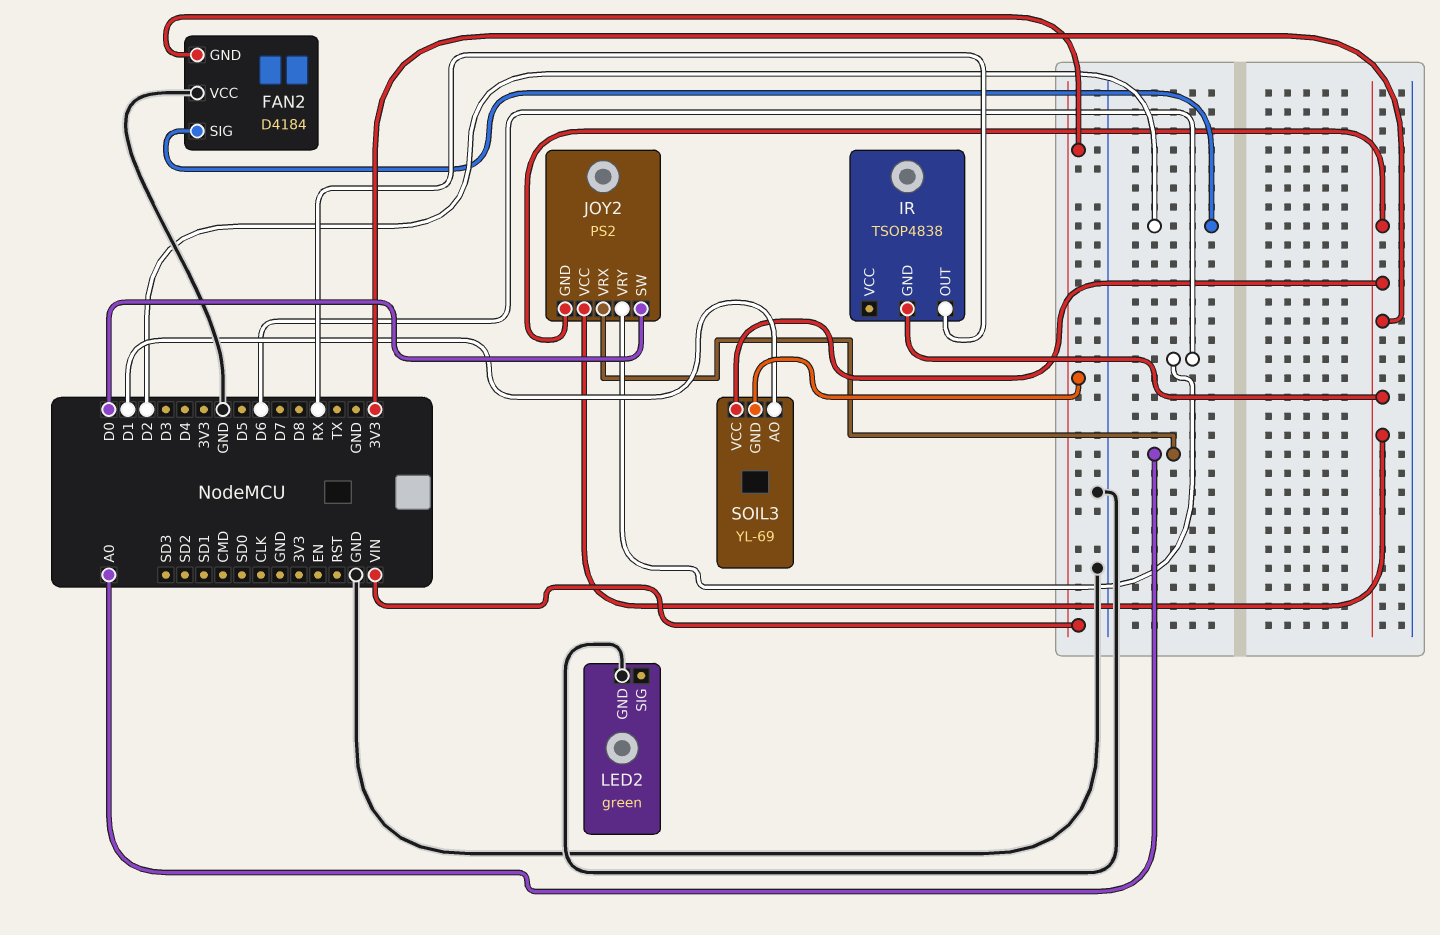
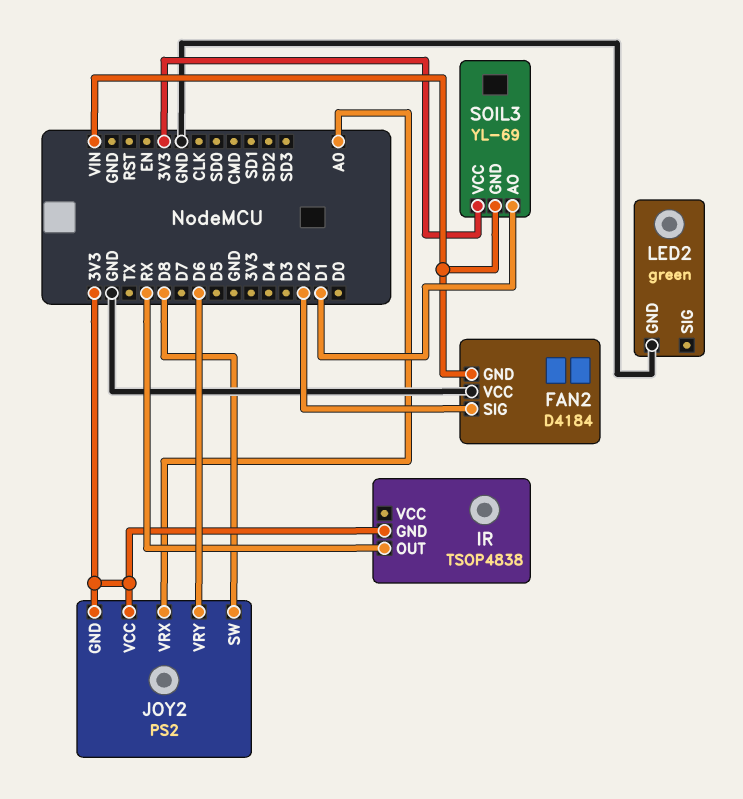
JOY2 pin SW: D0 -> D8

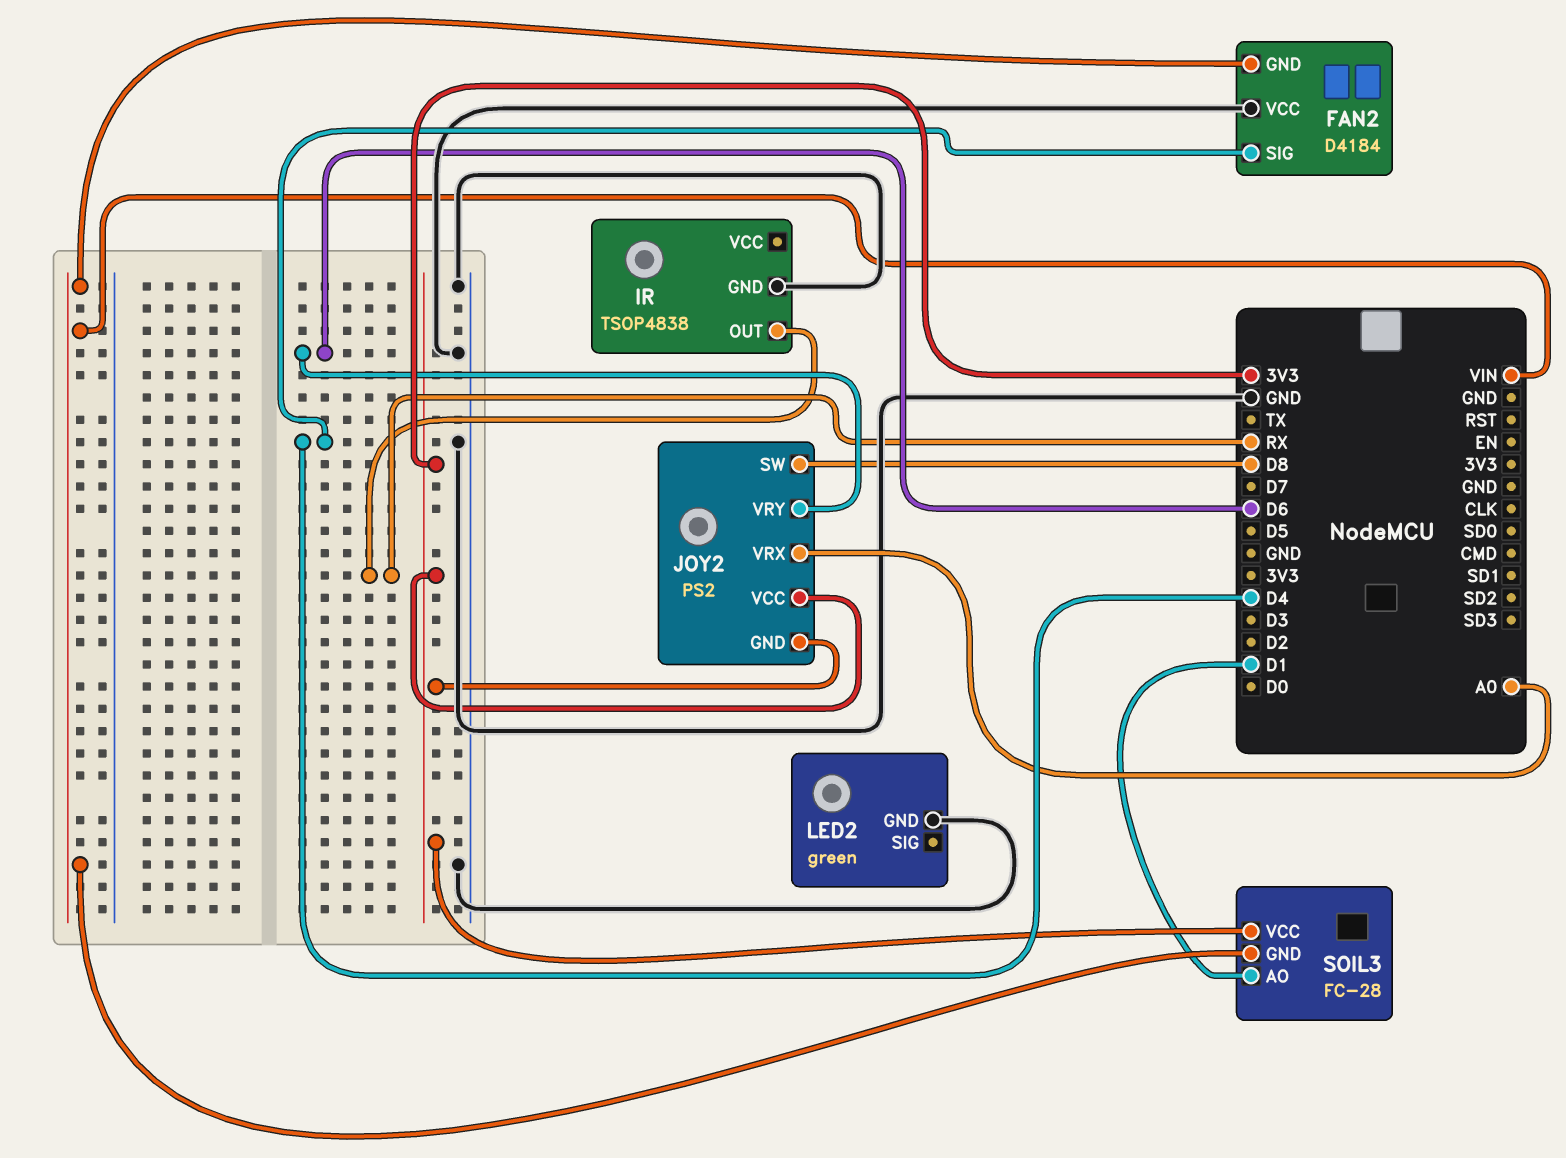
FAN2 pin SIG: D2 -> D4
IR pin GND: 3V3 -> GND
SOIL3: YL-69 -> FC-28

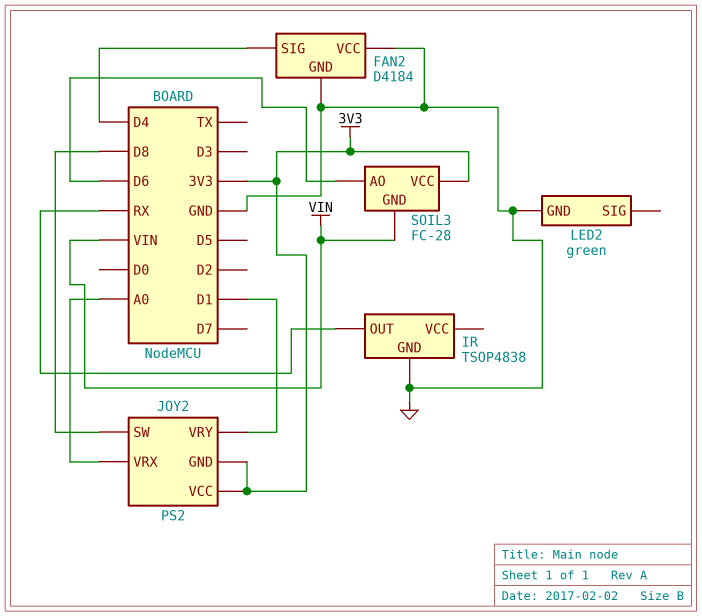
FAN2 pin GND: VIN -> GND
JOY2 pin VRY: D6 -> D1
SOIL3 pin AO: D1 -> D6

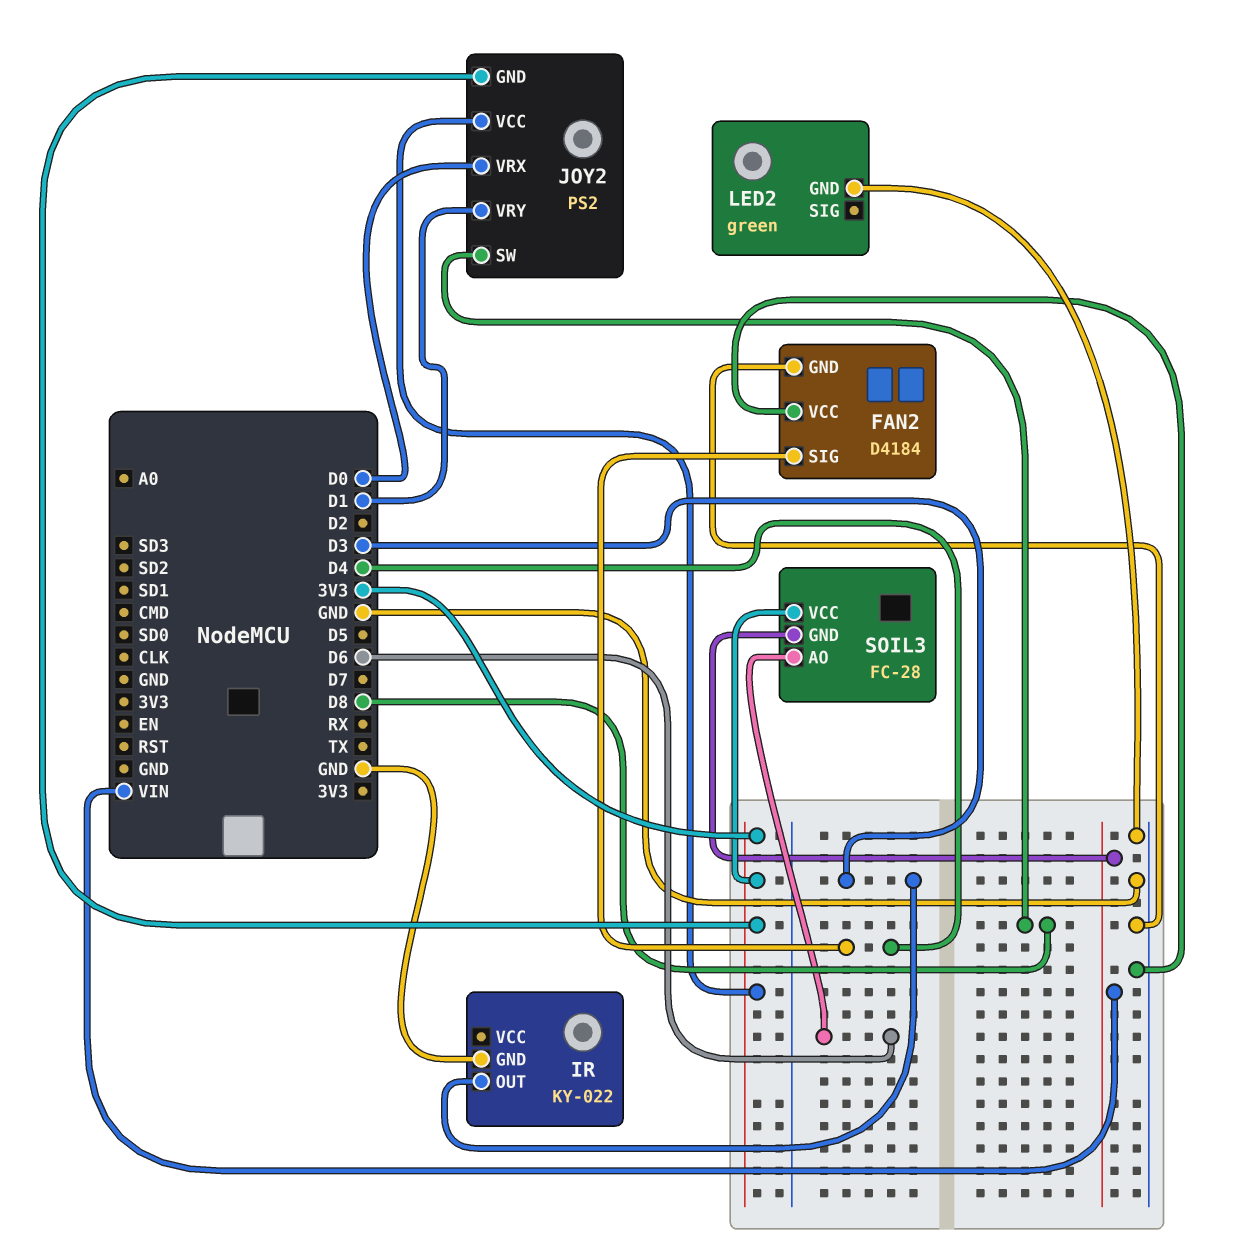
IR: TSOP4838 -> KY-022
IR pin OUT: RX -> D3
JOY2 pin VRX: A0 -> D0

